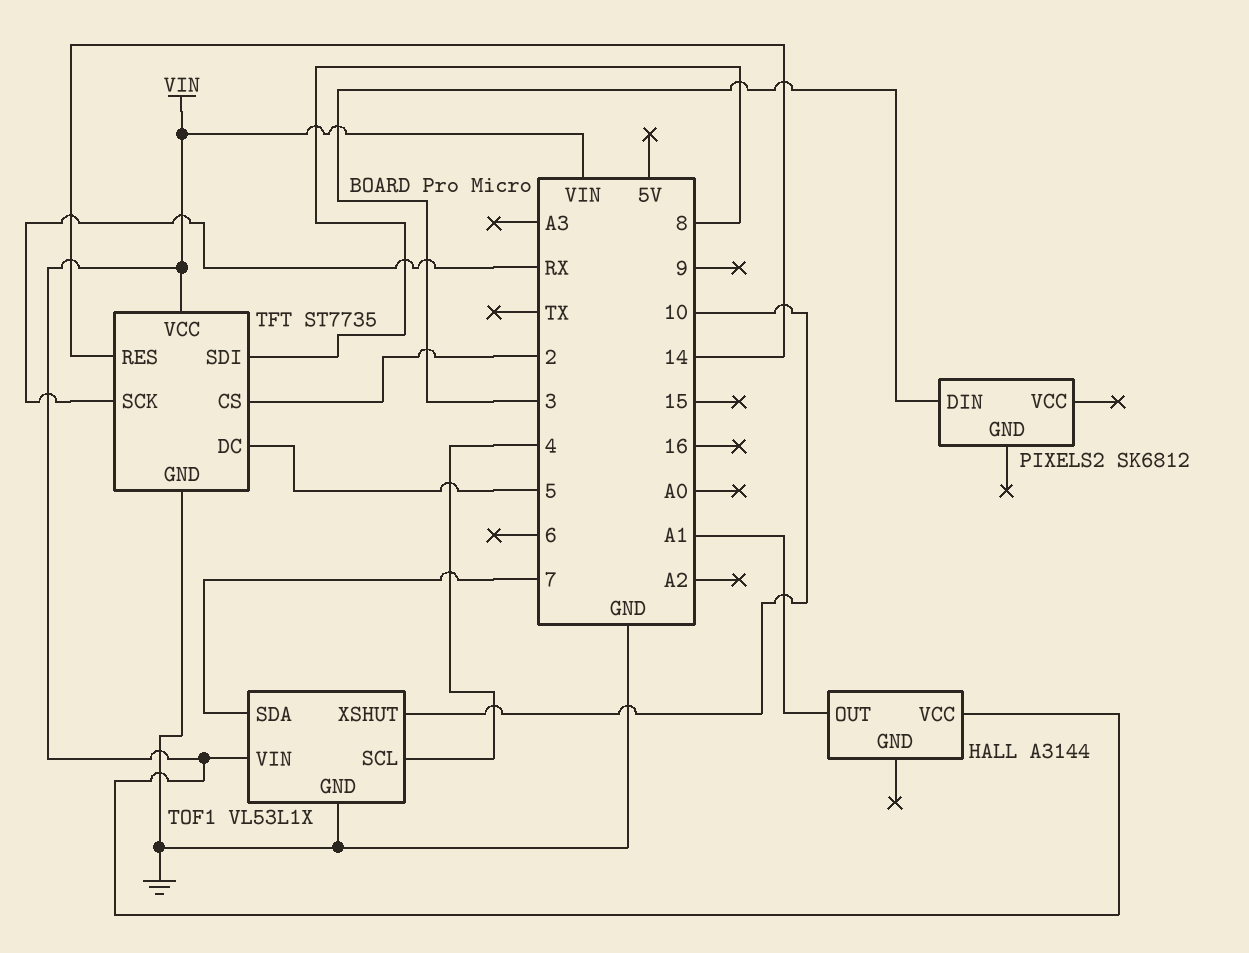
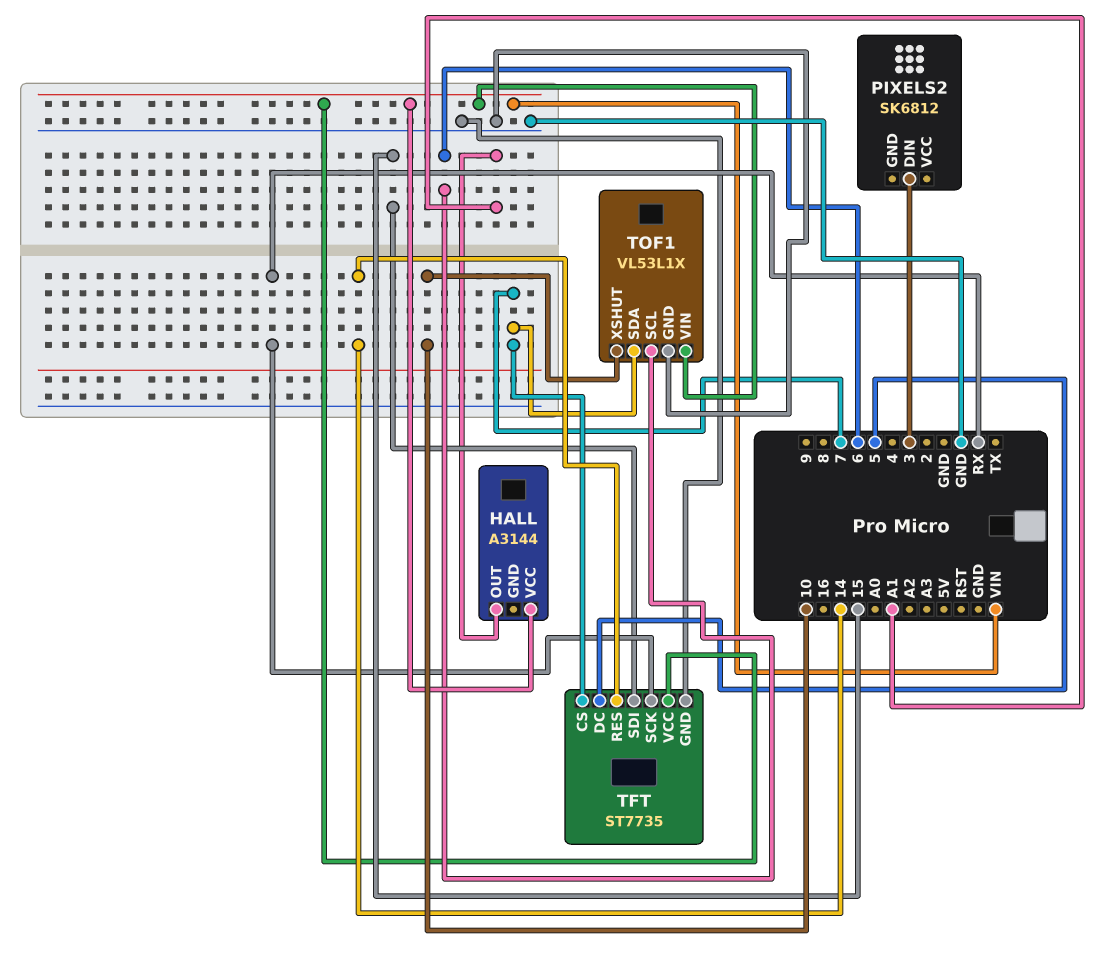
TFT pin CS: 2 -> 7
TFT pin SDI: 8 -> 15
TOF1 pin SCL: 4 -> 6

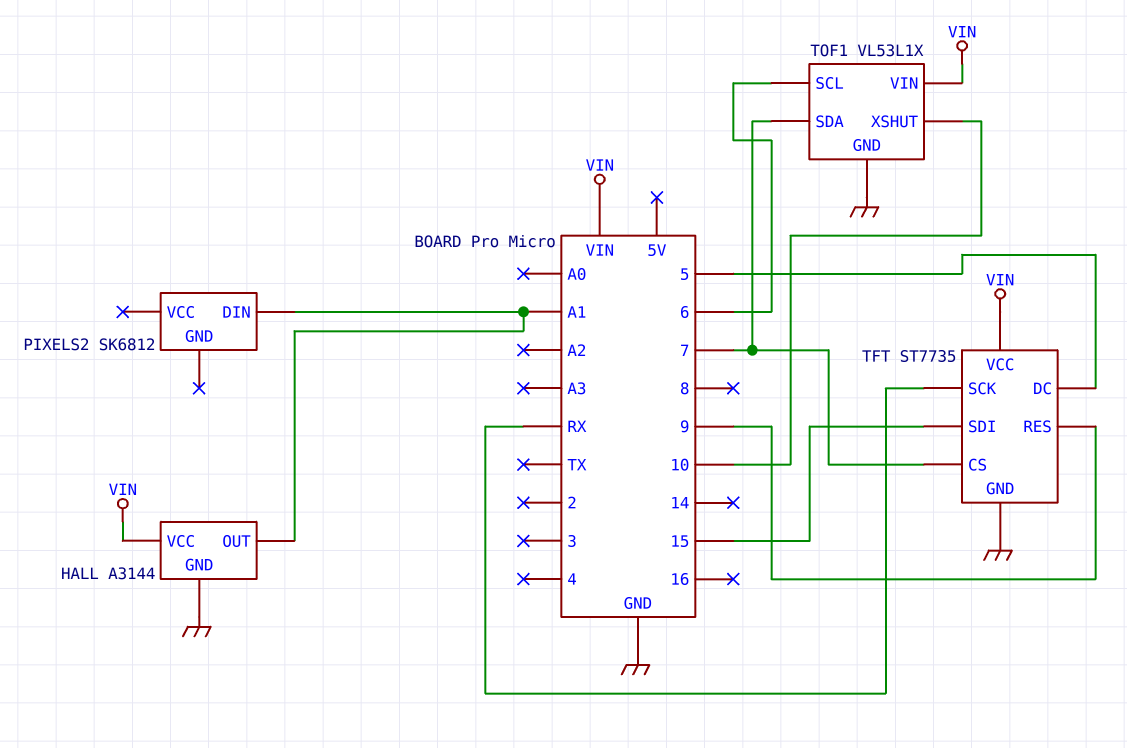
HALL pin GND: none -> GND
PIXELS2 pin DIN: 3 -> A1
TFT pin RES: 14 -> 9

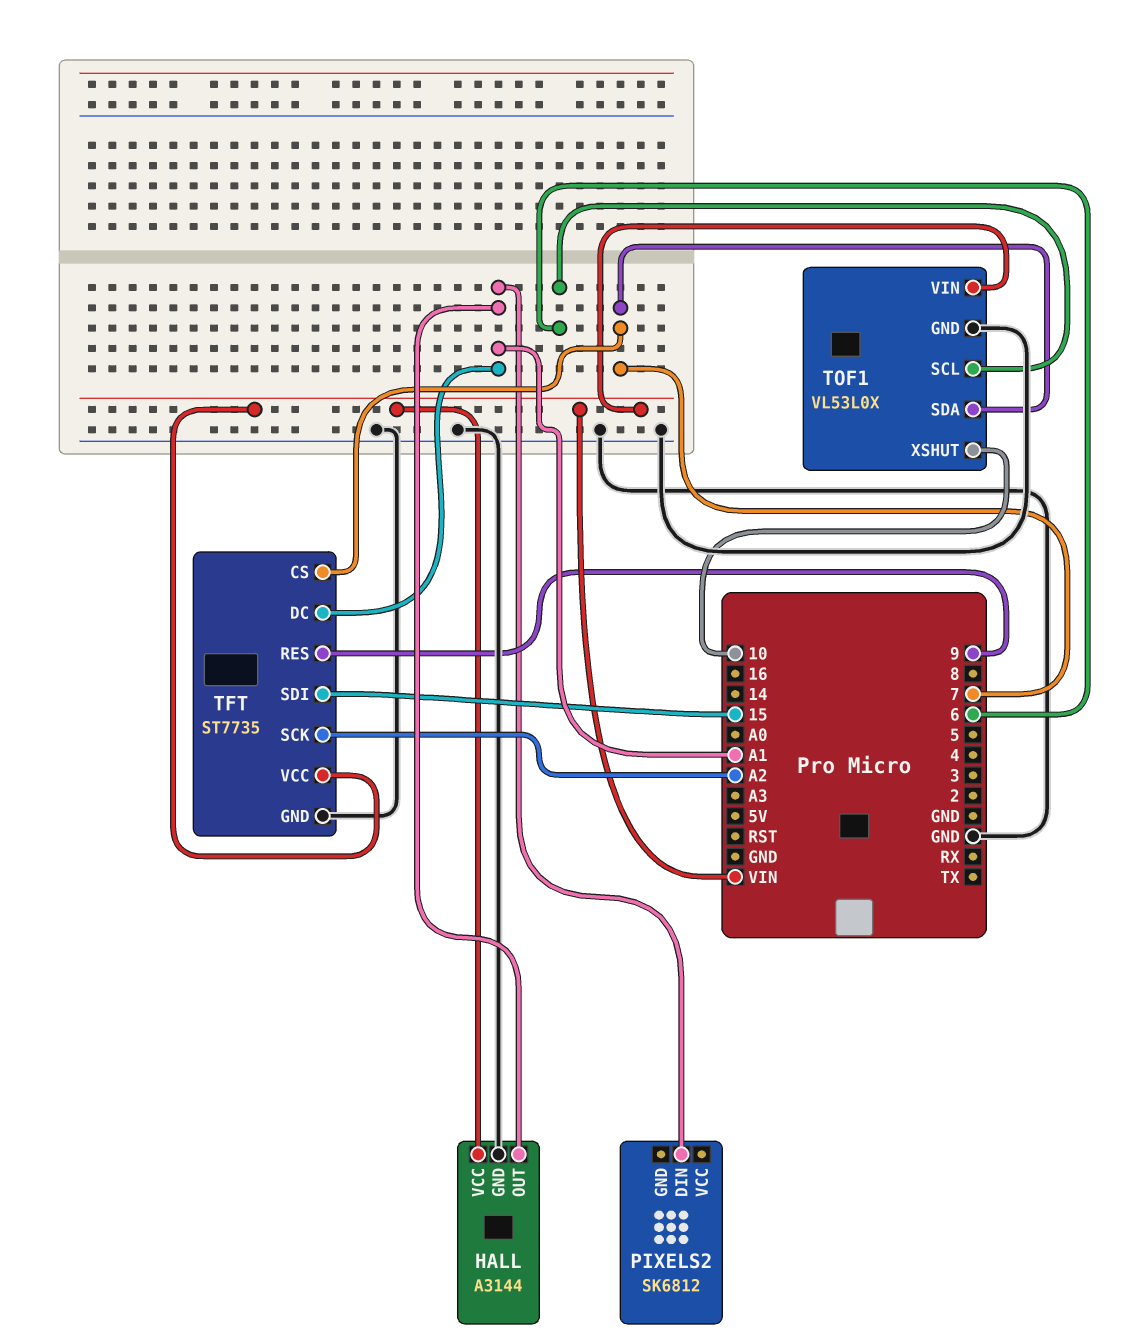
TFT pin DC: 5 -> A1
TFT pin SCK: RX -> A2
TOF1: VL53L1X -> VL53L0X

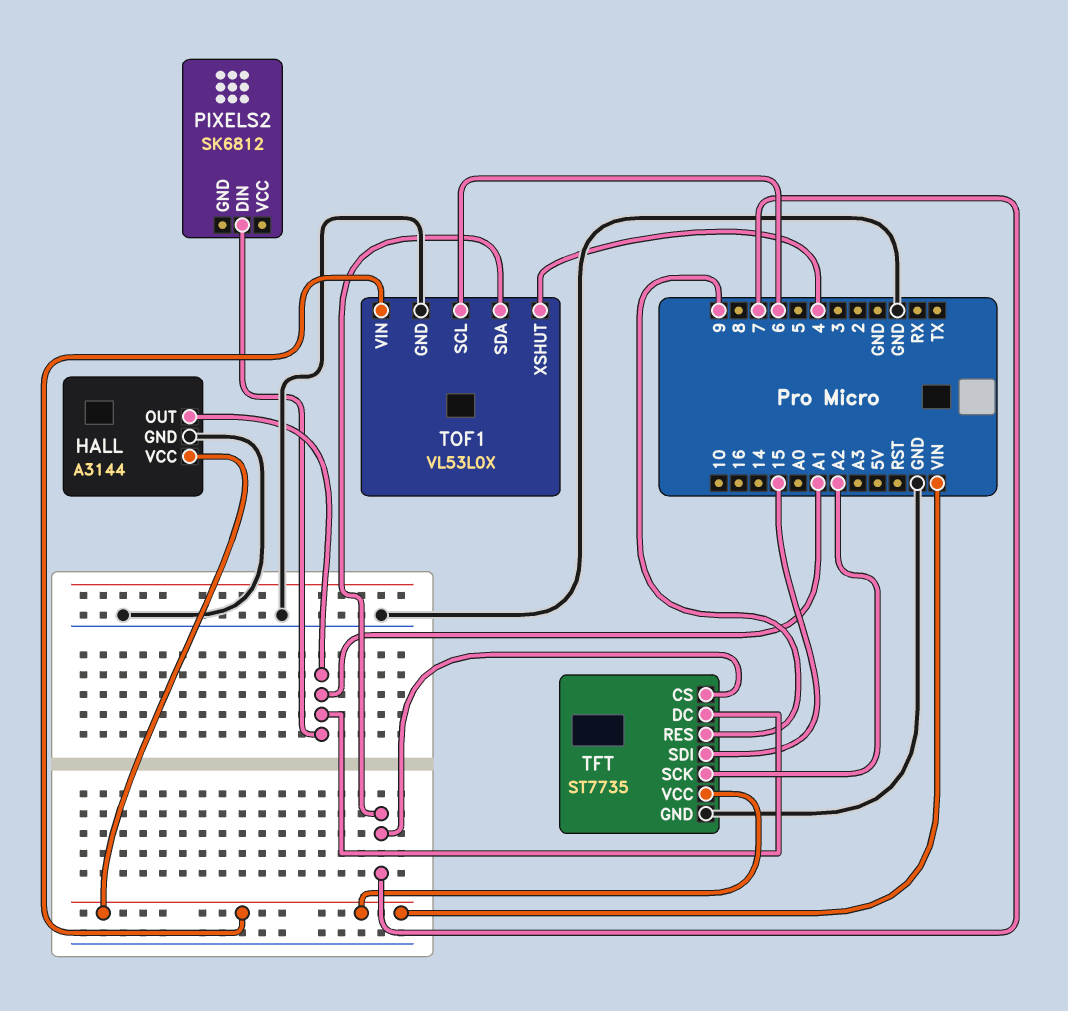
TOF1 pin XSHUT: 10 -> 4

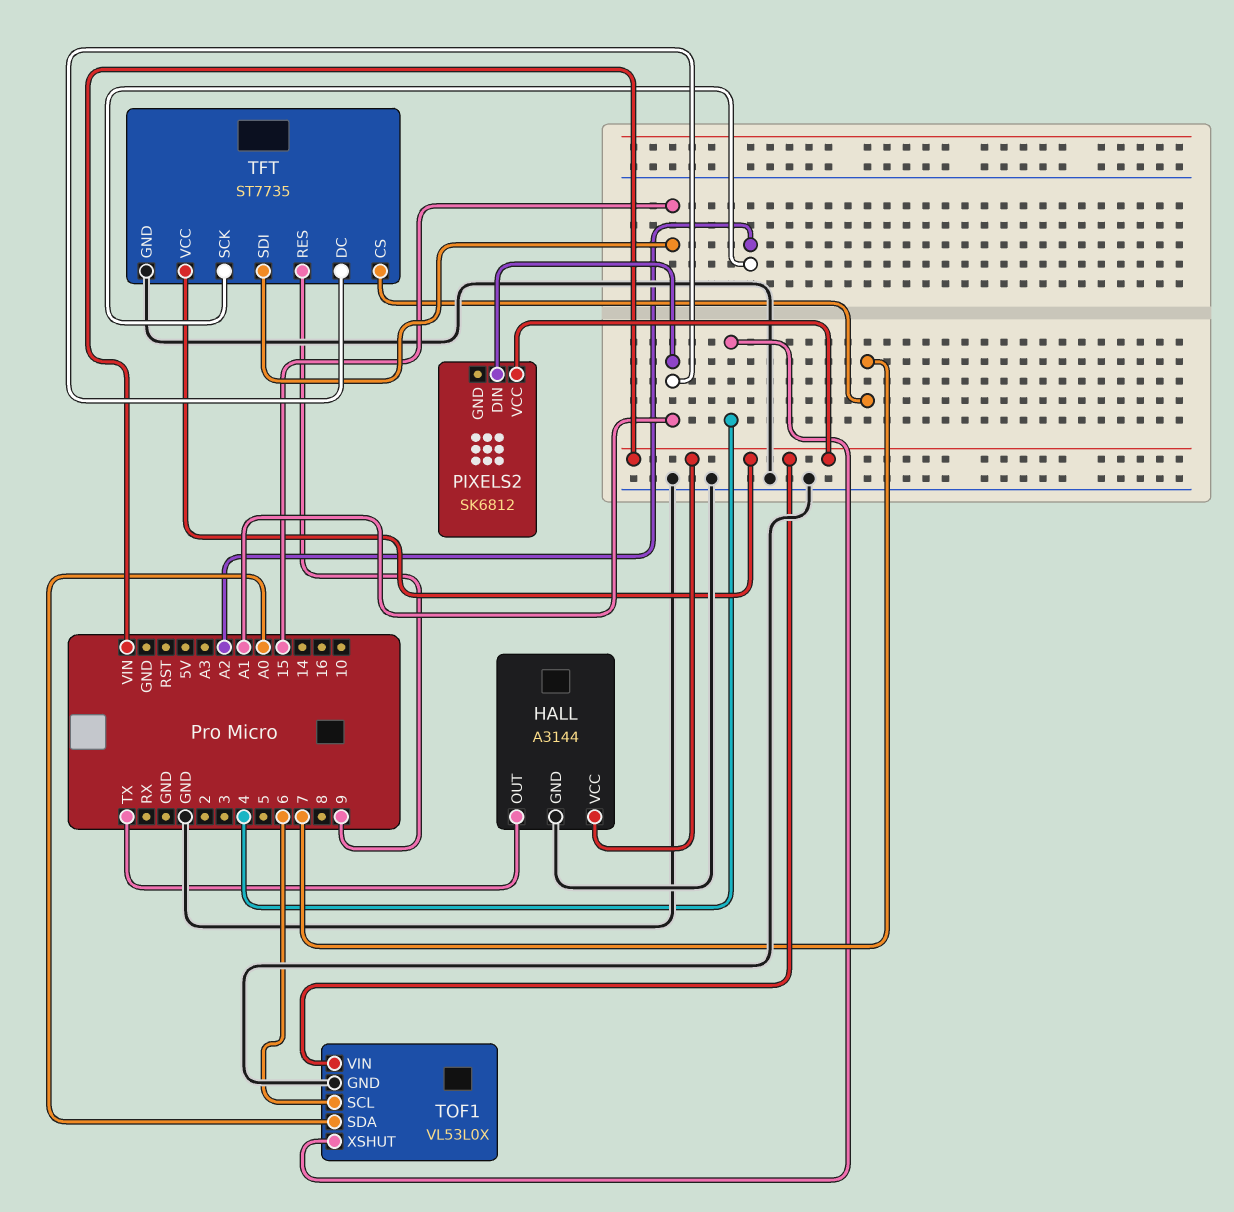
HALL pin OUT: A1 -> TX
PIXELS2 pin VCC: none -> VIN
TOF1 pin SDA: 7 -> A0

